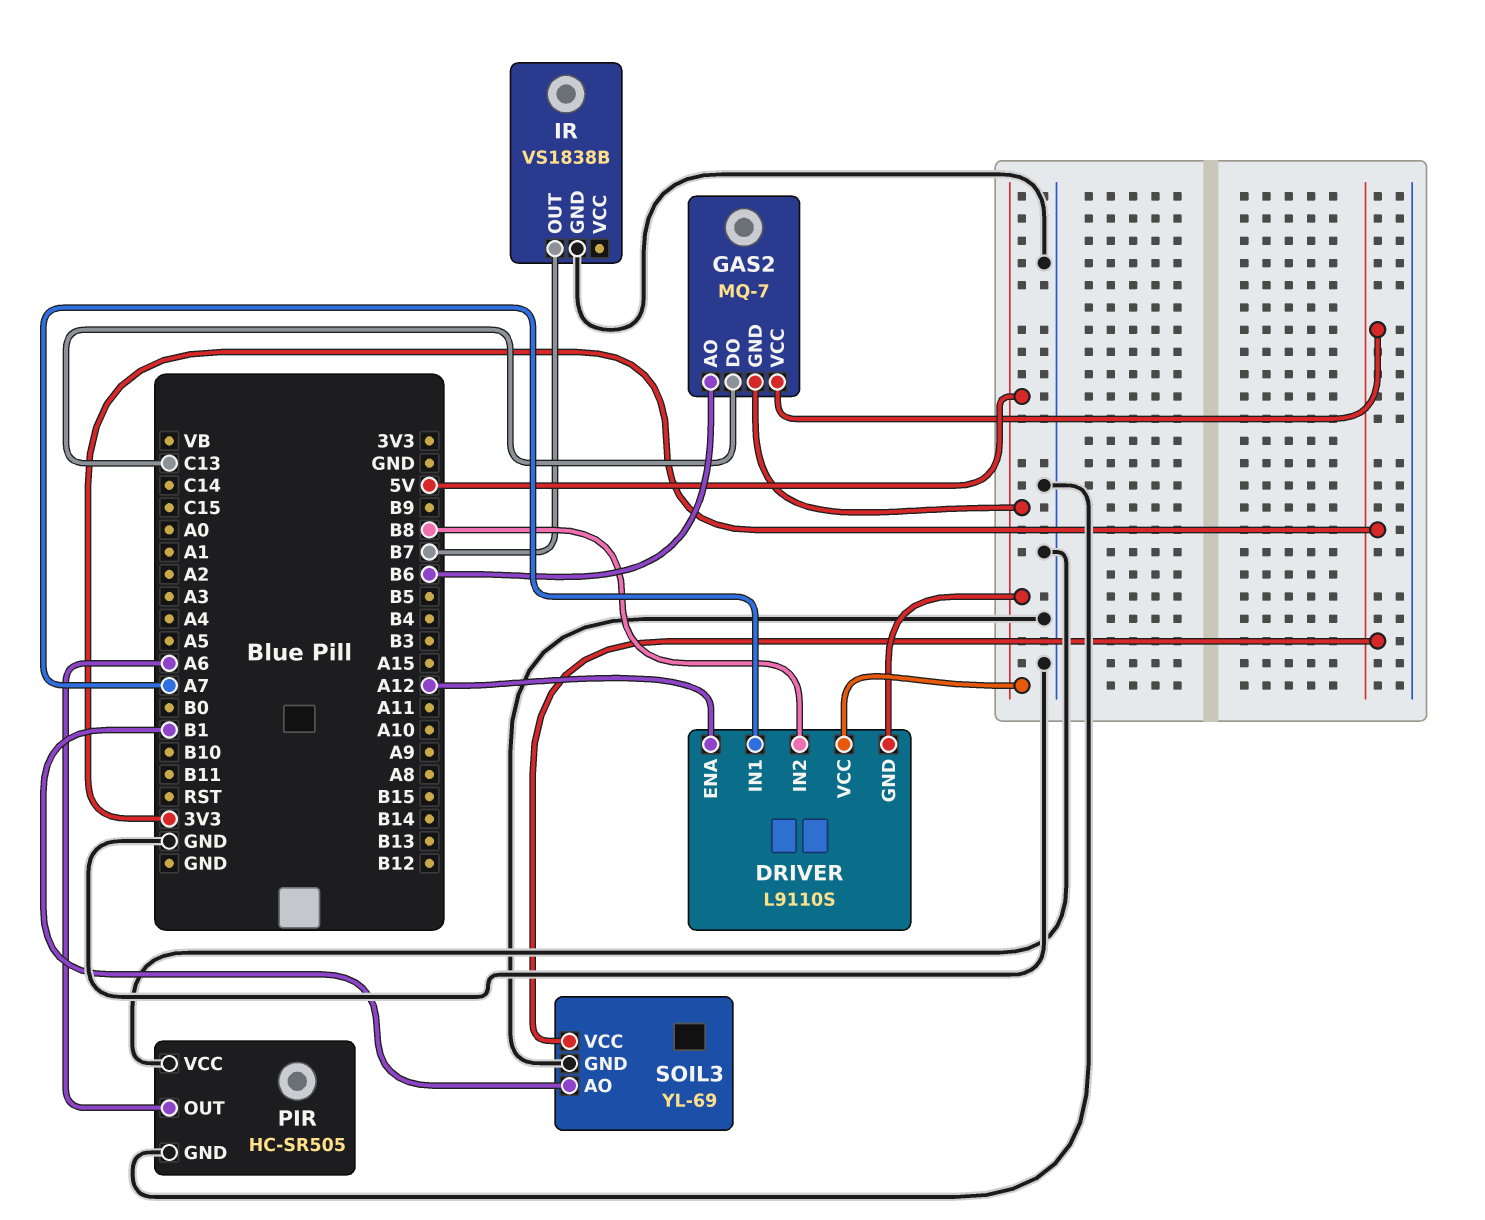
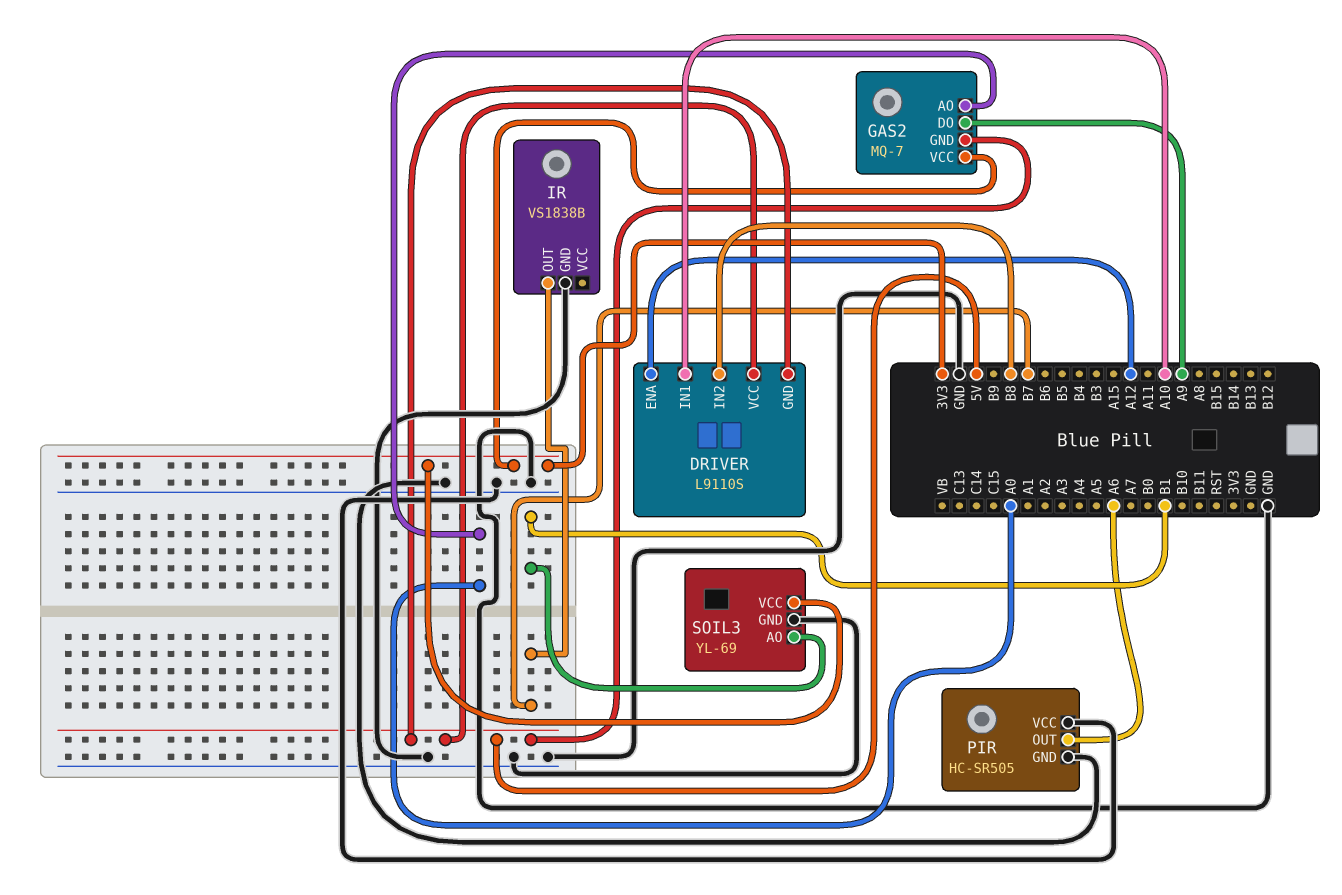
DRIVER pin IN1: A7 -> A10
GAS2 pin AO: B6 -> A0
GAS2 pin DO: C13 -> A9

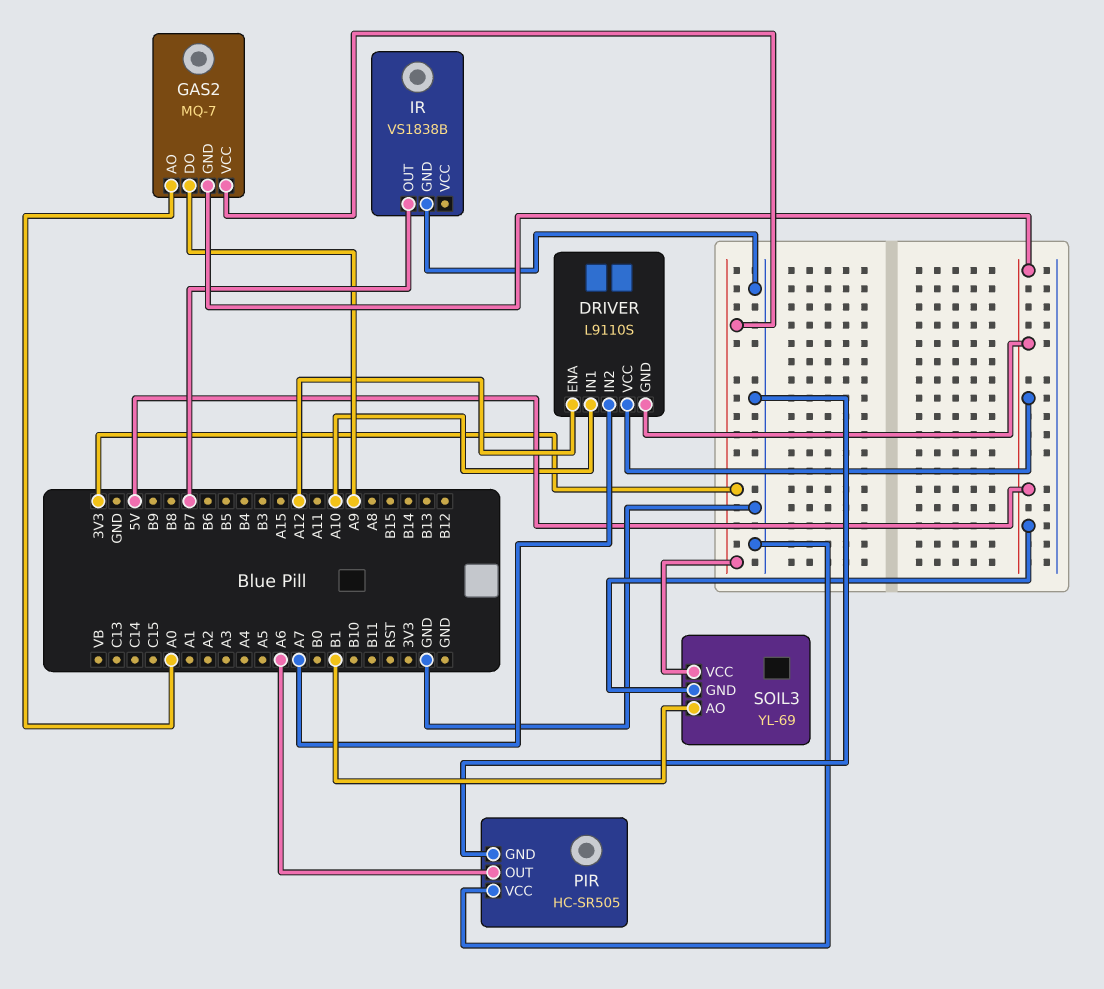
DRIVER pin IN2: B8 -> A7
SOIL3 pin GND: GND -> 5V

